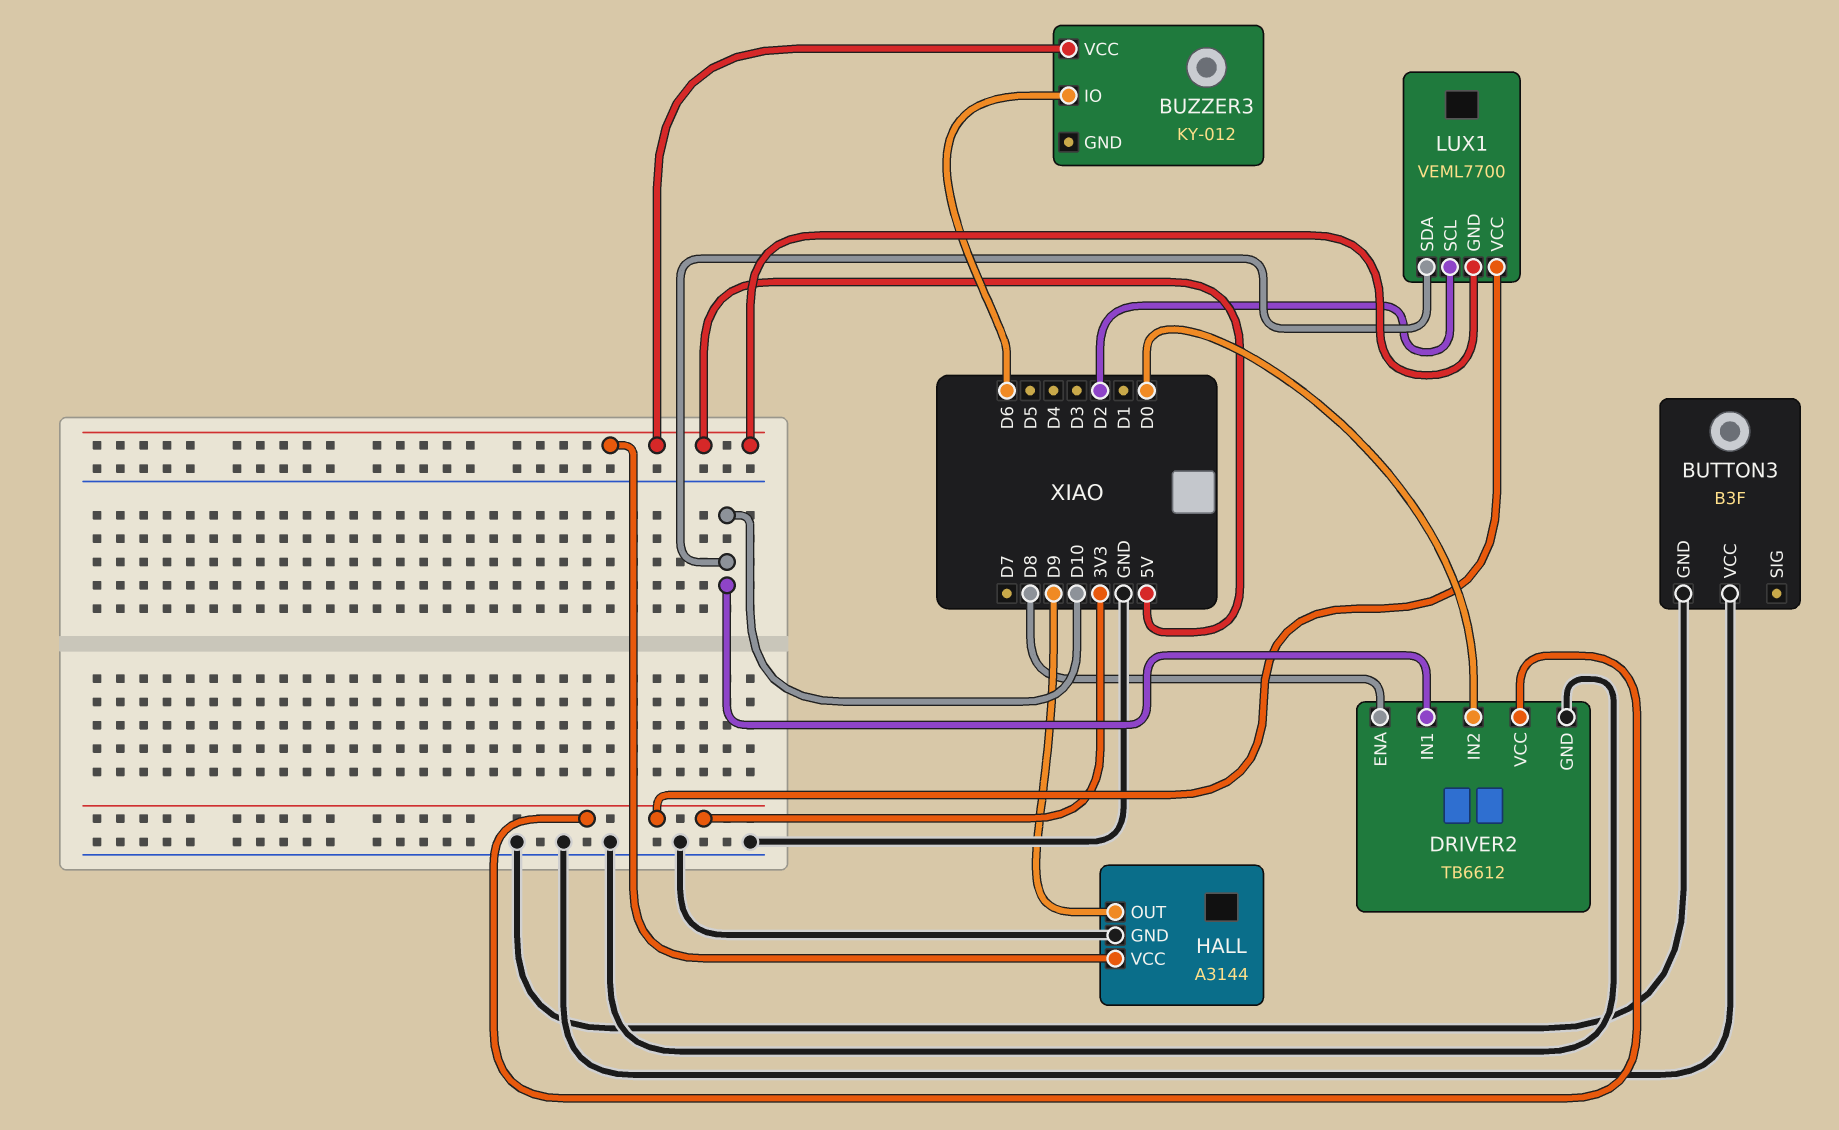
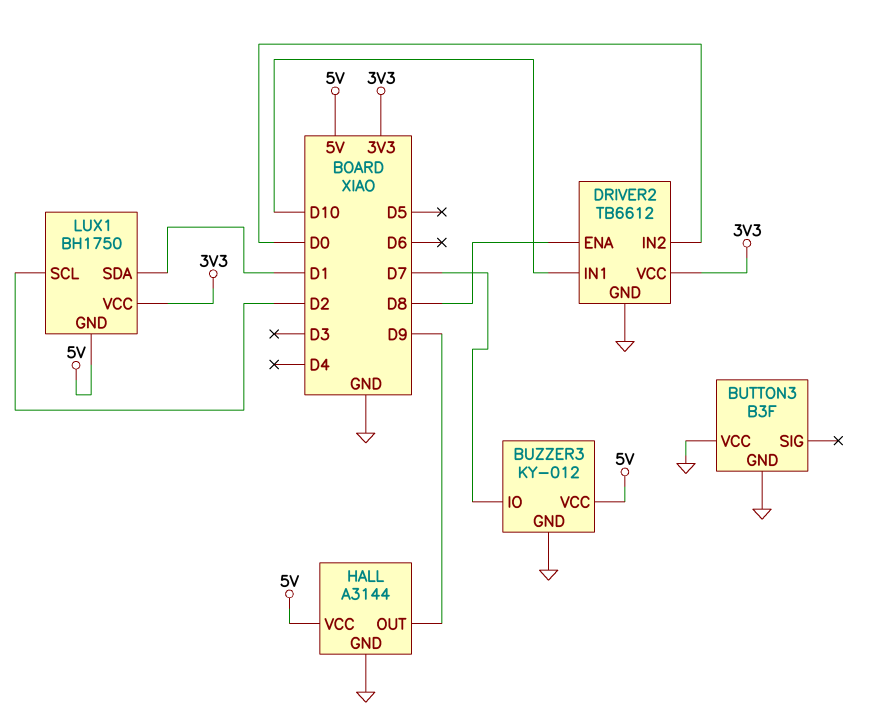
BUZZER3 pin GND: none -> GND
BUZZER3 pin IO: D6 -> D7
LUX1: VEML7700 -> BH1750
LUX1 pin SDA: D10 -> D1

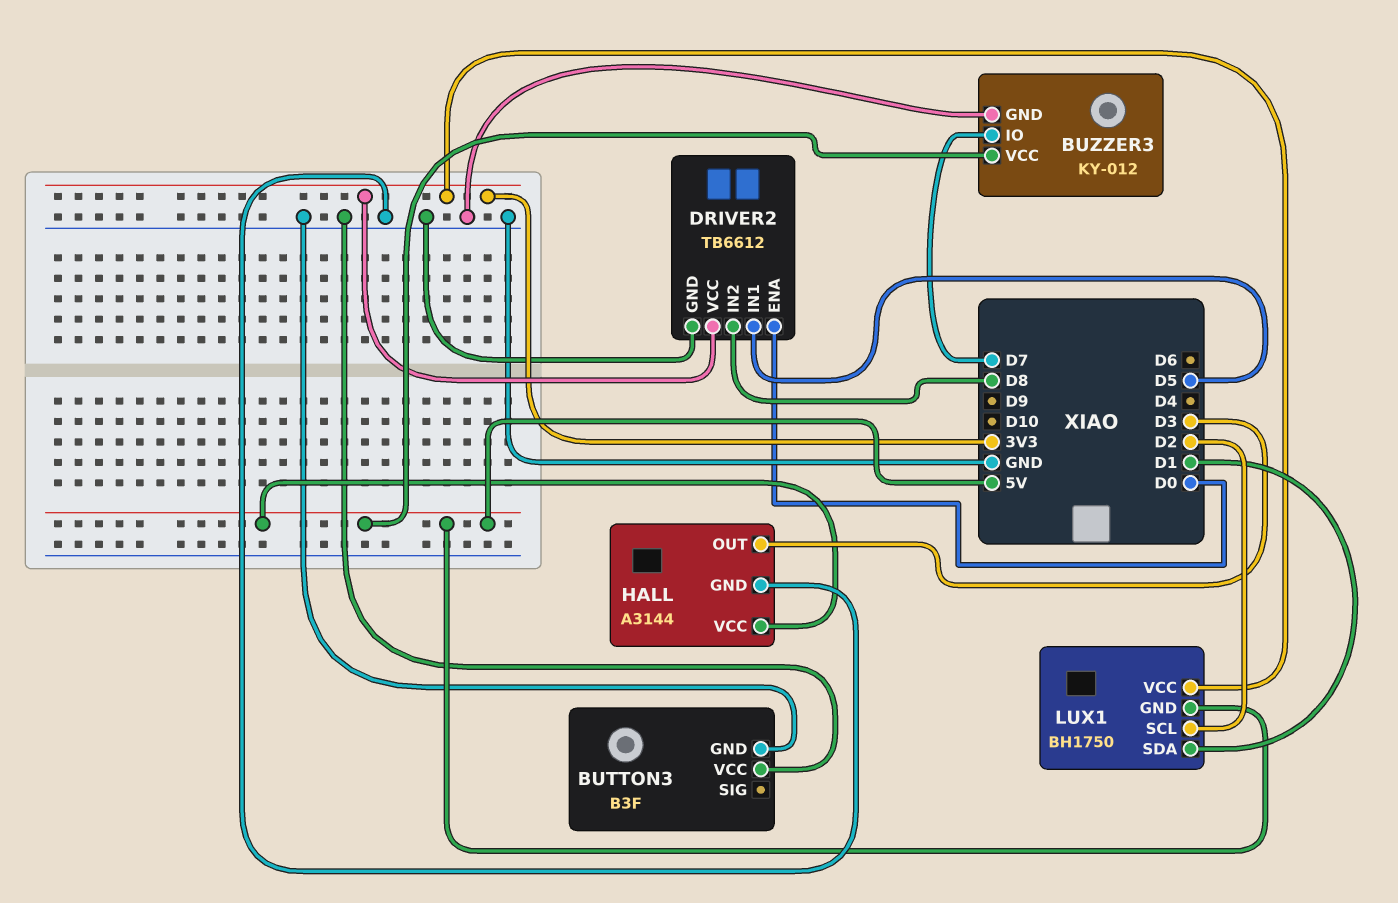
DRIVER2 pin ENA: D8 -> D0
DRIVER2 pin IN1: D10 -> D5
DRIVER2 pin IN2: D0 -> D8
HALL pin OUT: D9 -> D3

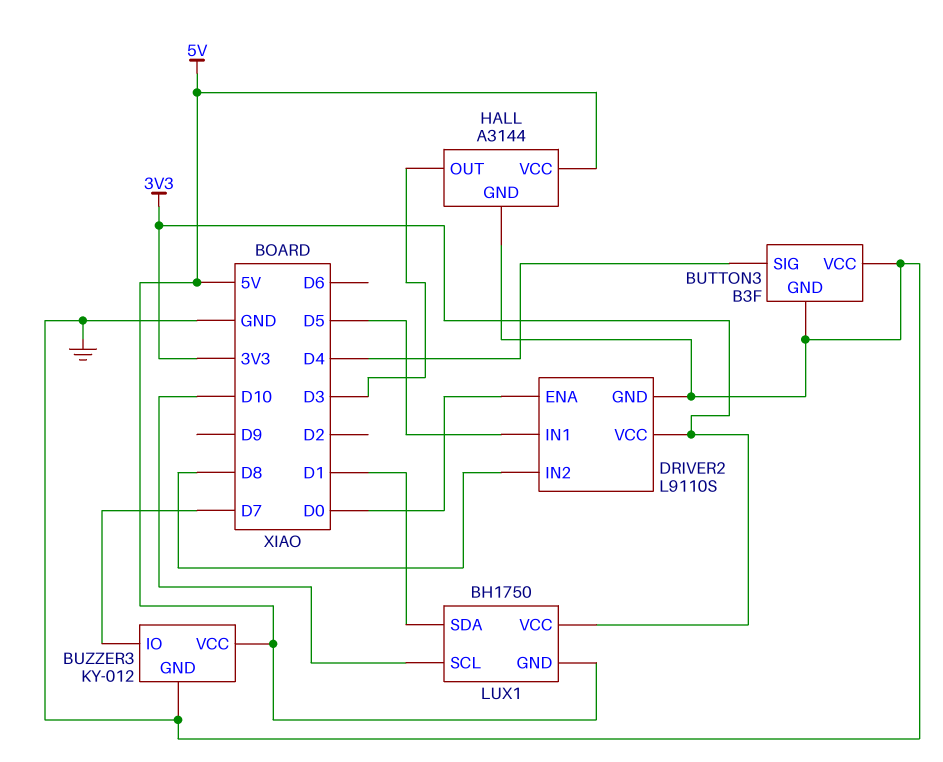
BUTTON3 pin SIG: none -> D4
DRIVER2: TB6612 -> L9110S
LUX1 pin SCL: D2 -> D10

